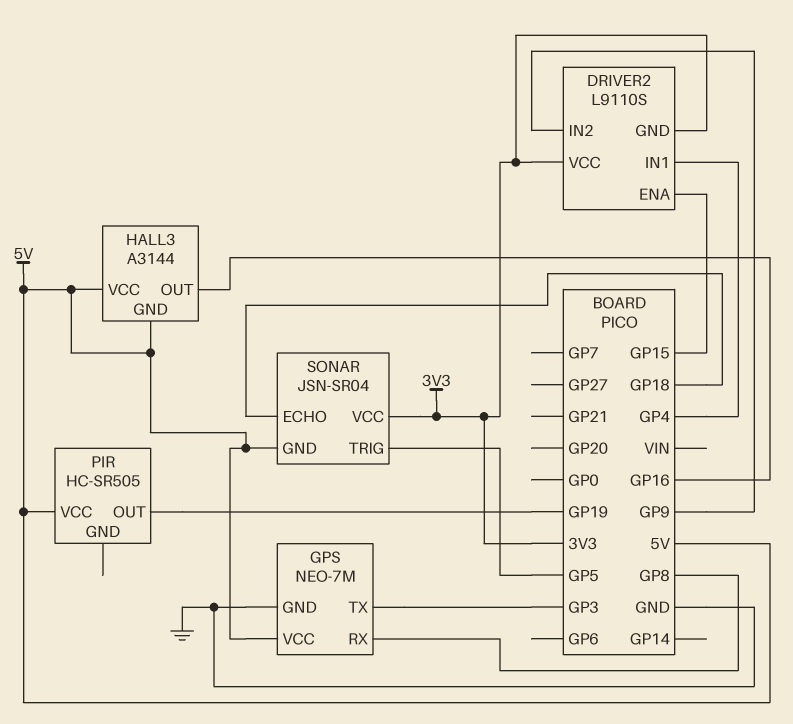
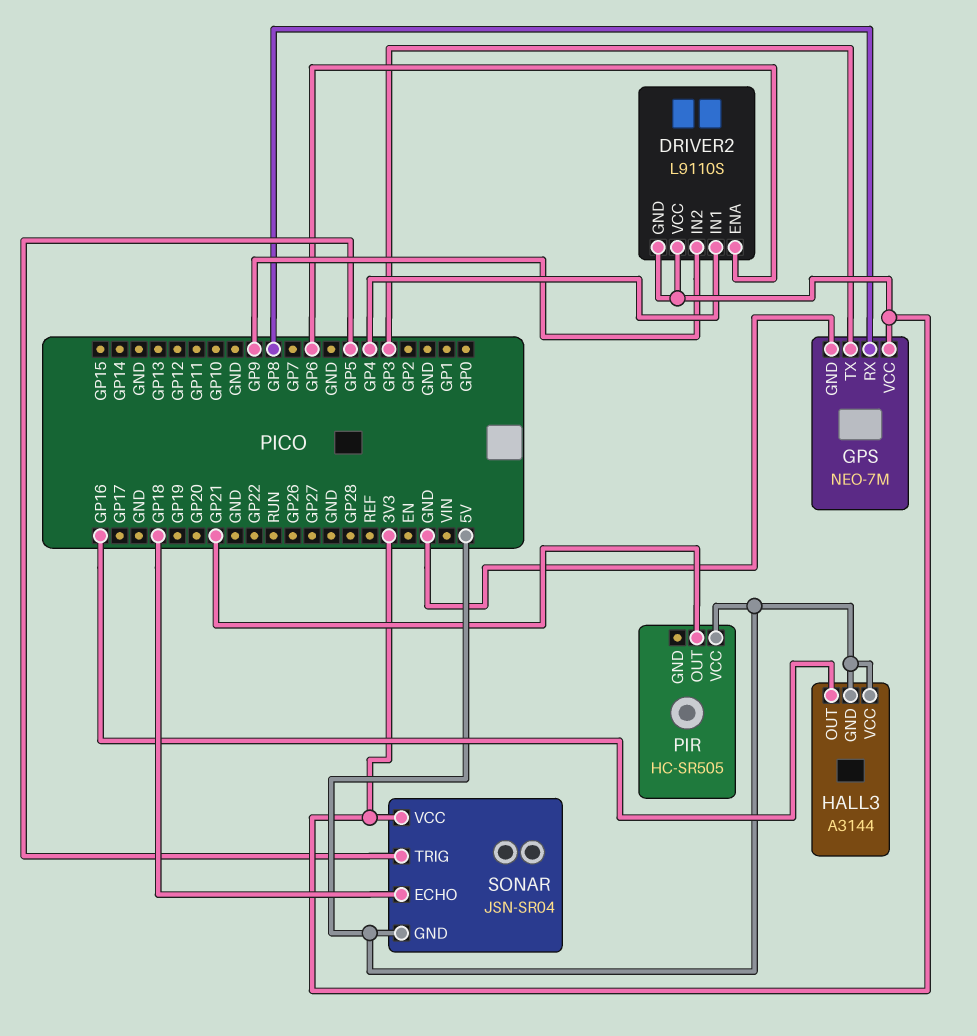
DRIVER2 pin ENA: GP15 -> GP6
GPS pin VCC: 5V -> 3V3
PIR pin OUT: GP19 -> GP21

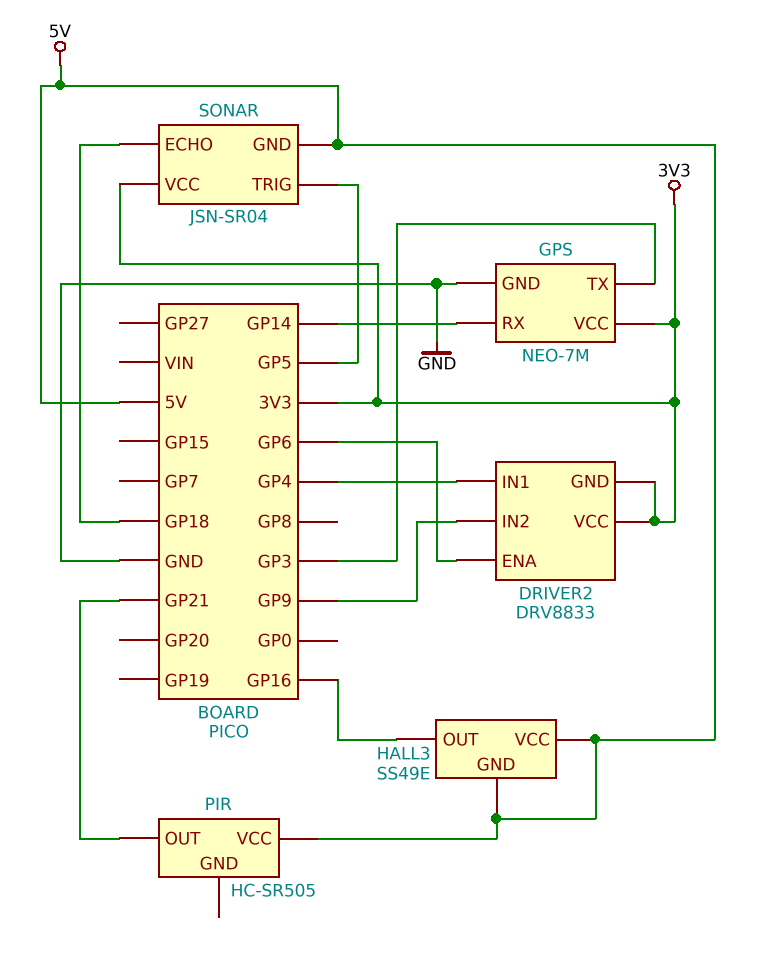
DRIVER2: L9110S -> DRV8833
GPS pin RX: GP8 -> GP14
HALL3: A3144 -> SS49E

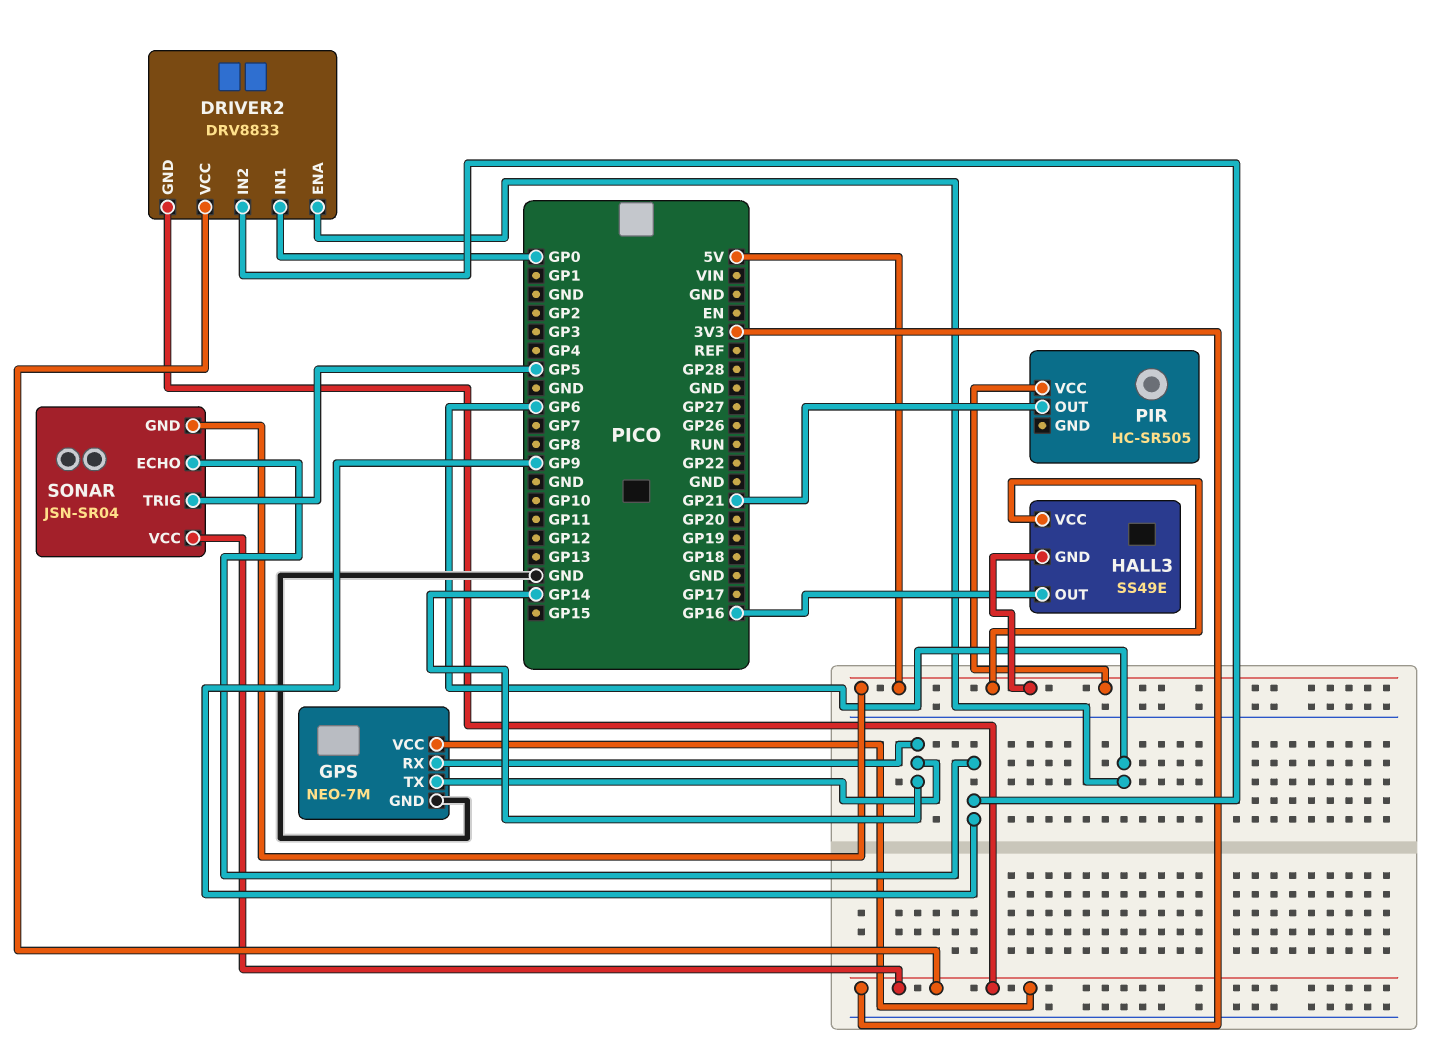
DRIVER2 pin IN1: GP4 -> GP0
GPS pin TX: GP3 -> GP14
SONAR pin ECHO: GP18 -> GP9

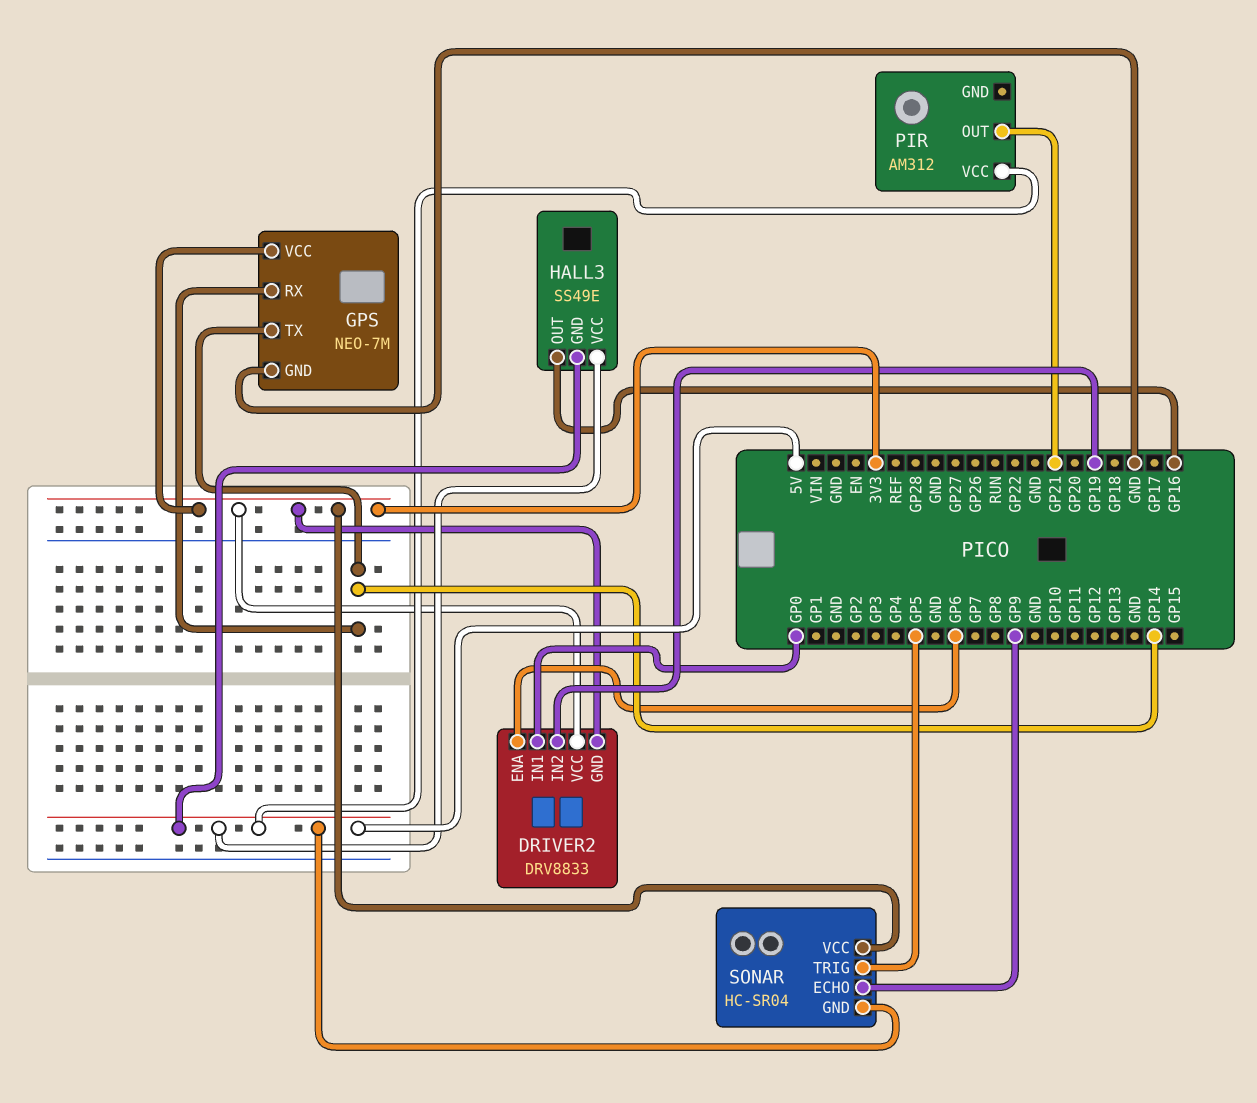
DRIVER2 pin IN2: GP9 -> GP19
PIR: HC-SR505 -> AM312
SONAR: JSN-SR04 -> HC-SR04

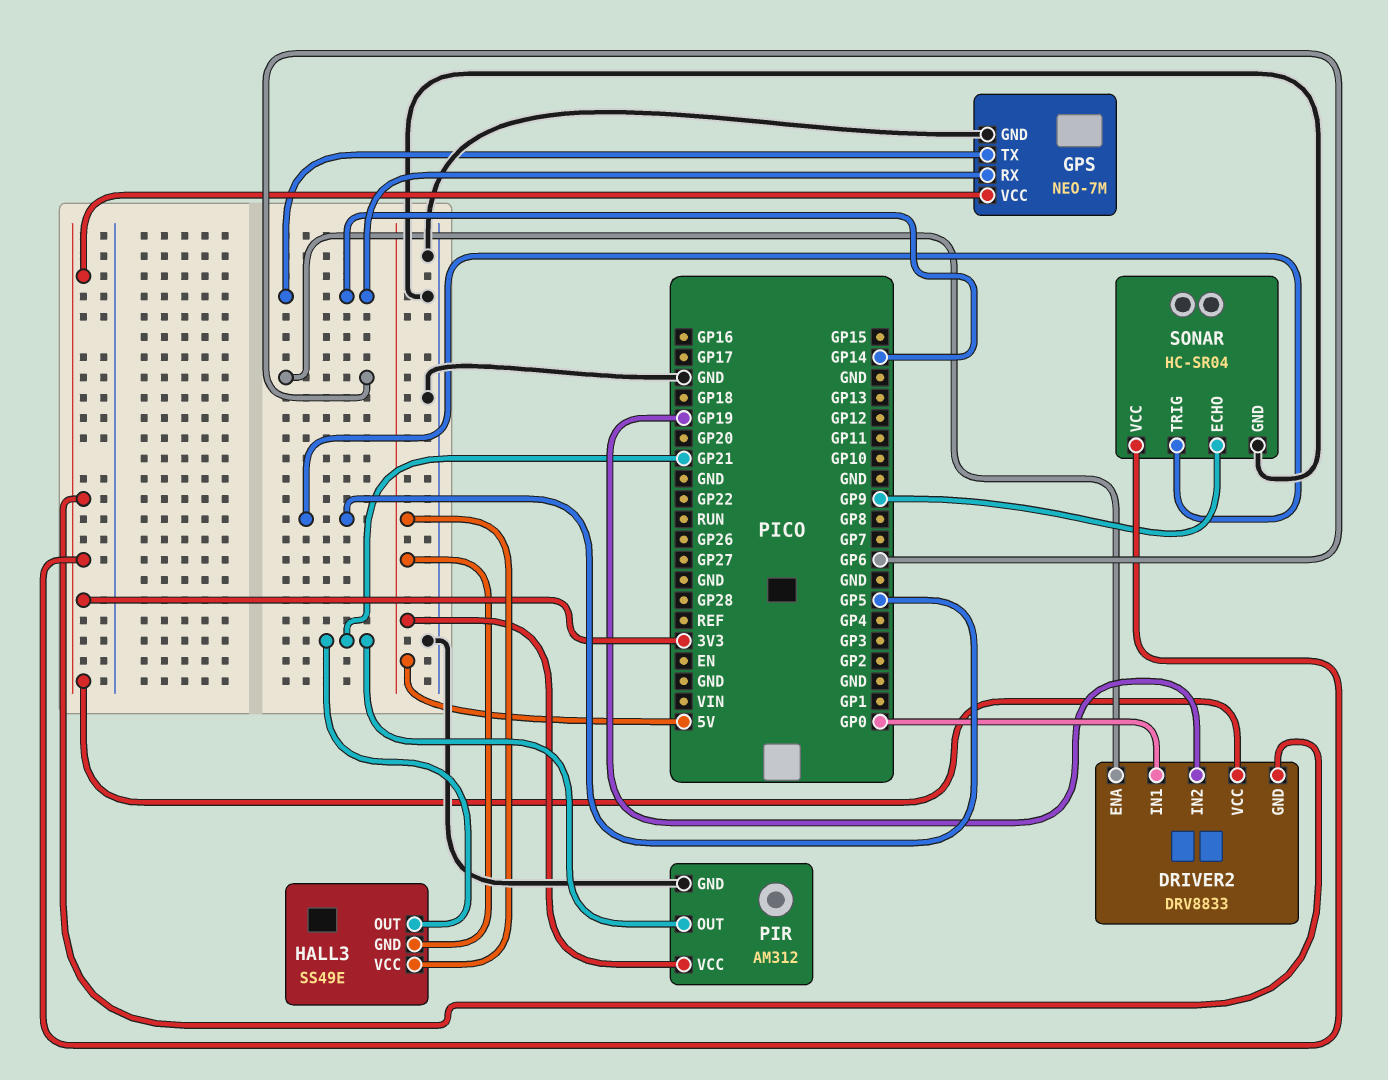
HALL3 pin OUT: GP16 -> GP21
PIR pin GND: none -> GND
SONAR pin GND: 5V -> GND

